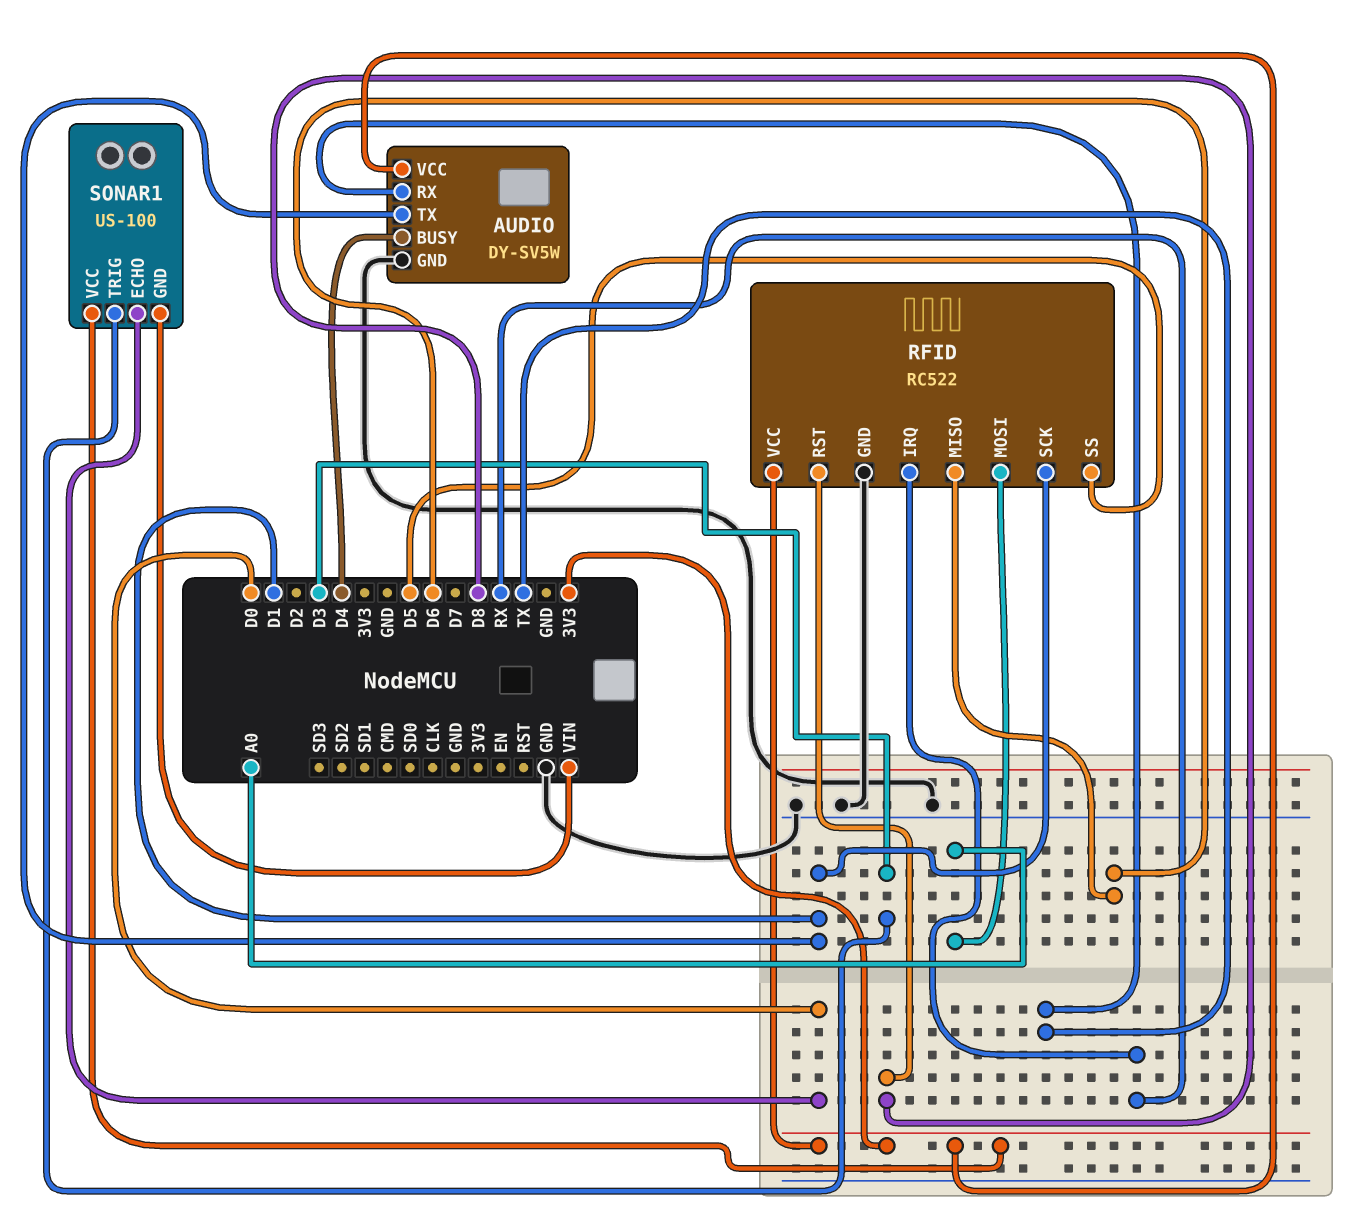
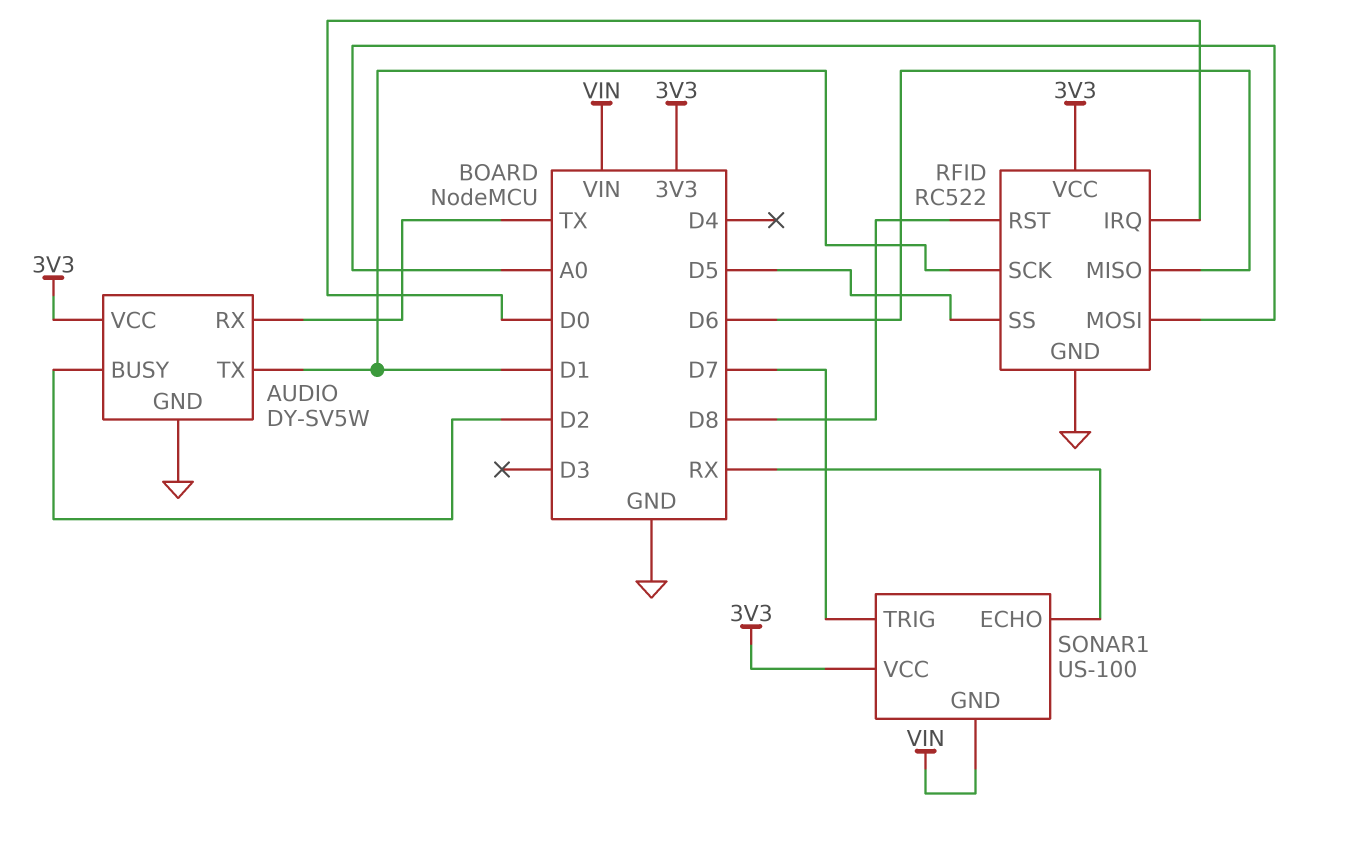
AUDIO pin BUSY: D4 -> D2
RFID pin IRQ: RX -> D0
SONAR1 pin ECHO: D0 -> RX
SONAR1 pin TRIG: D3 -> D7

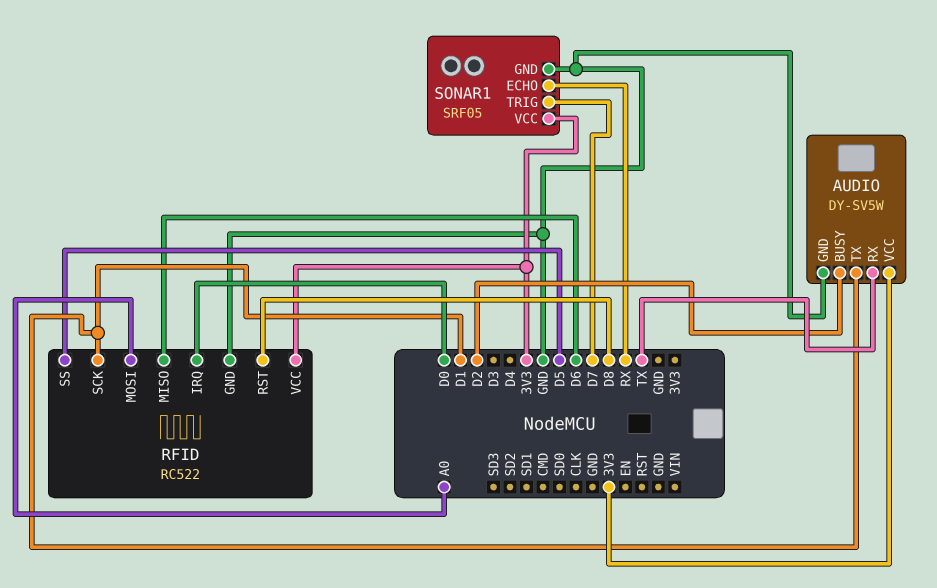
SONAR1: US-100 -> SRF05
SONAR1 pin GND: VIN -> GND

